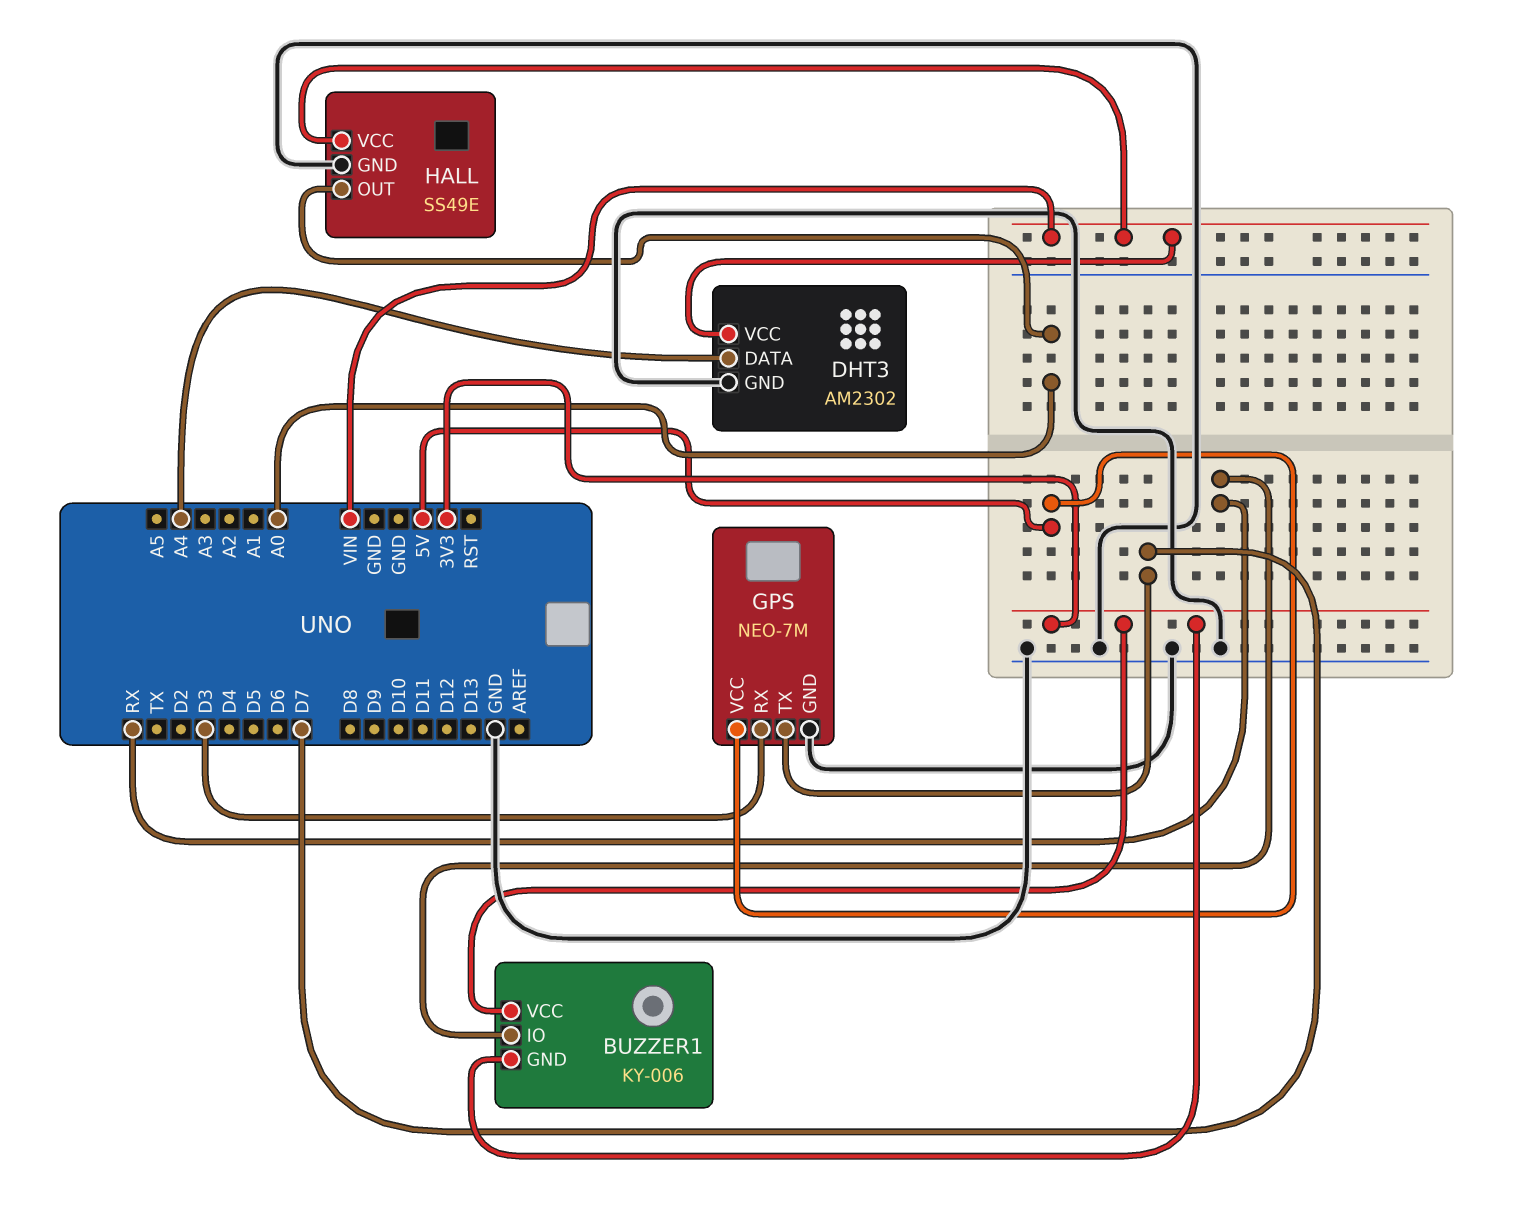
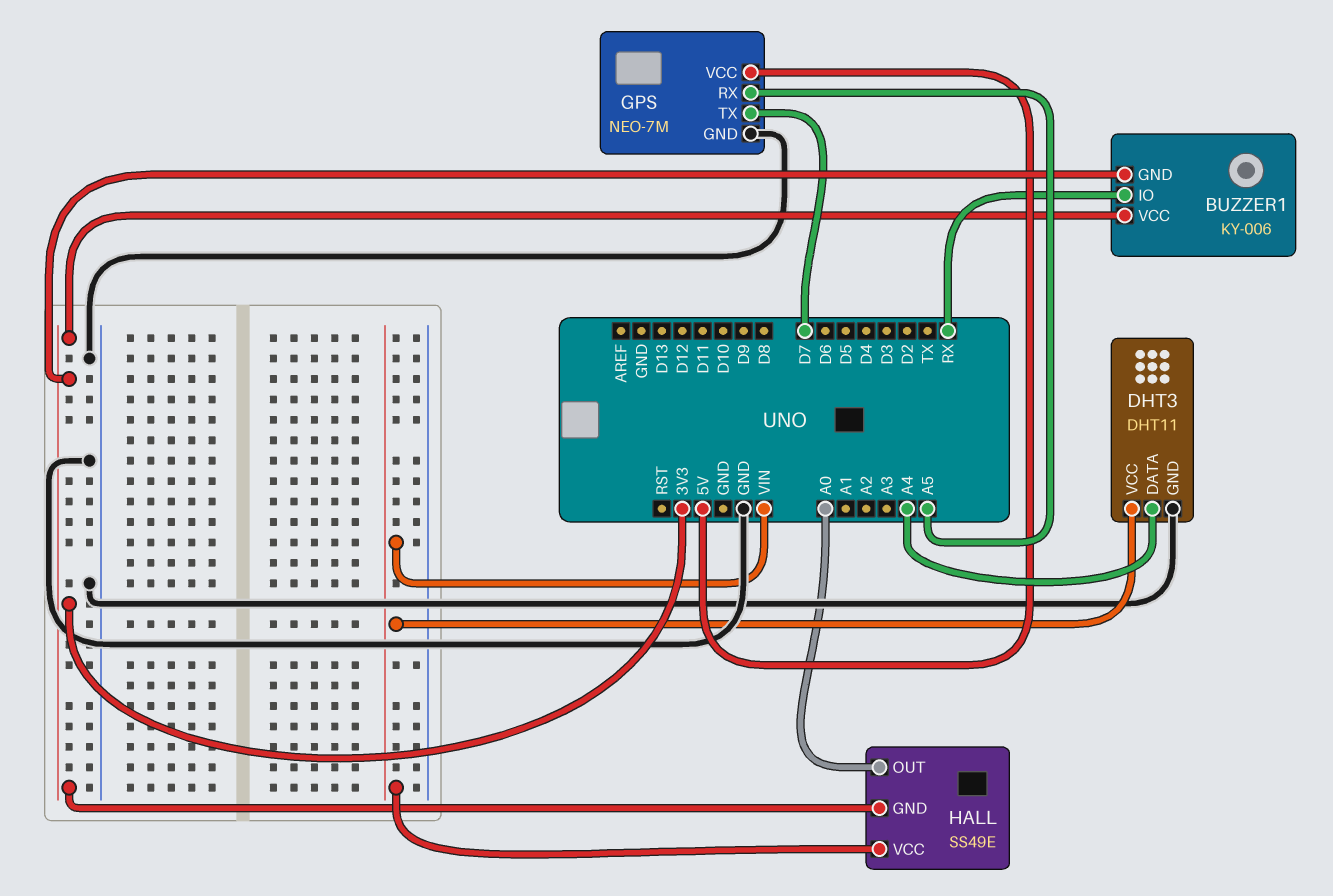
DHT3: AM2302 -> DHT11
GPS pin RX: D3 -> A5
HALL pin GND: GND -> 3V3

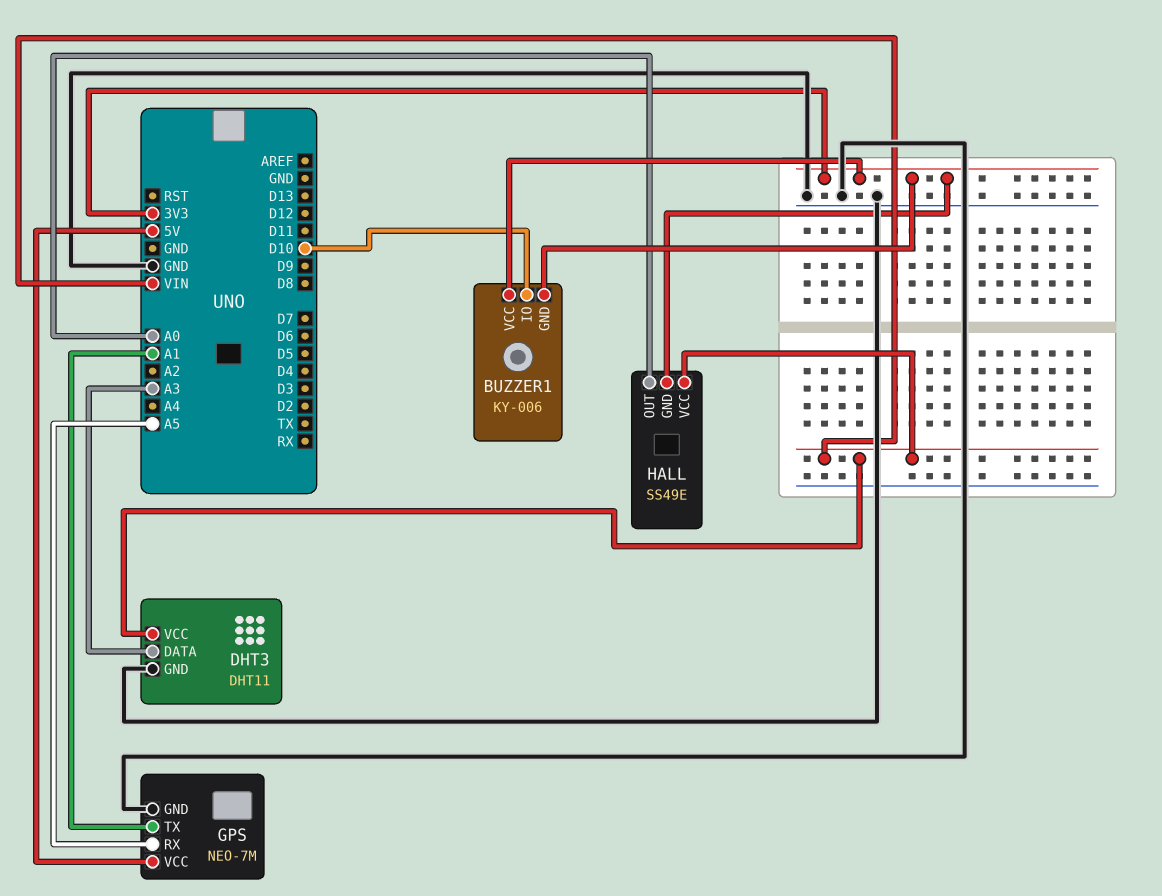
BUZZER1 pin IO: RX -> D10
DHT3 pin DATA: A4 -> A3
GPS pin TX: D7 -> A1

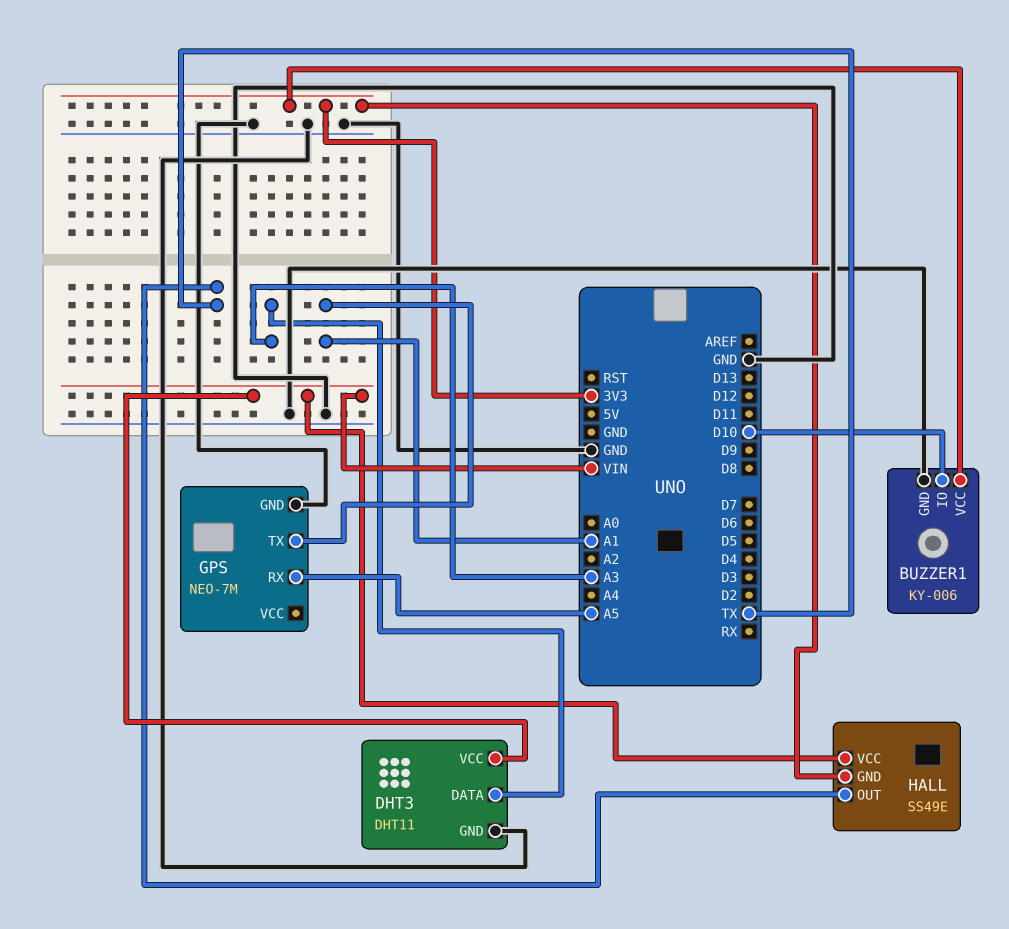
BUZZER1 pin GND: 3V3 -> GND
GPS pin VCC: 5V -> none
HALL pin OUT: A0 -> TX

